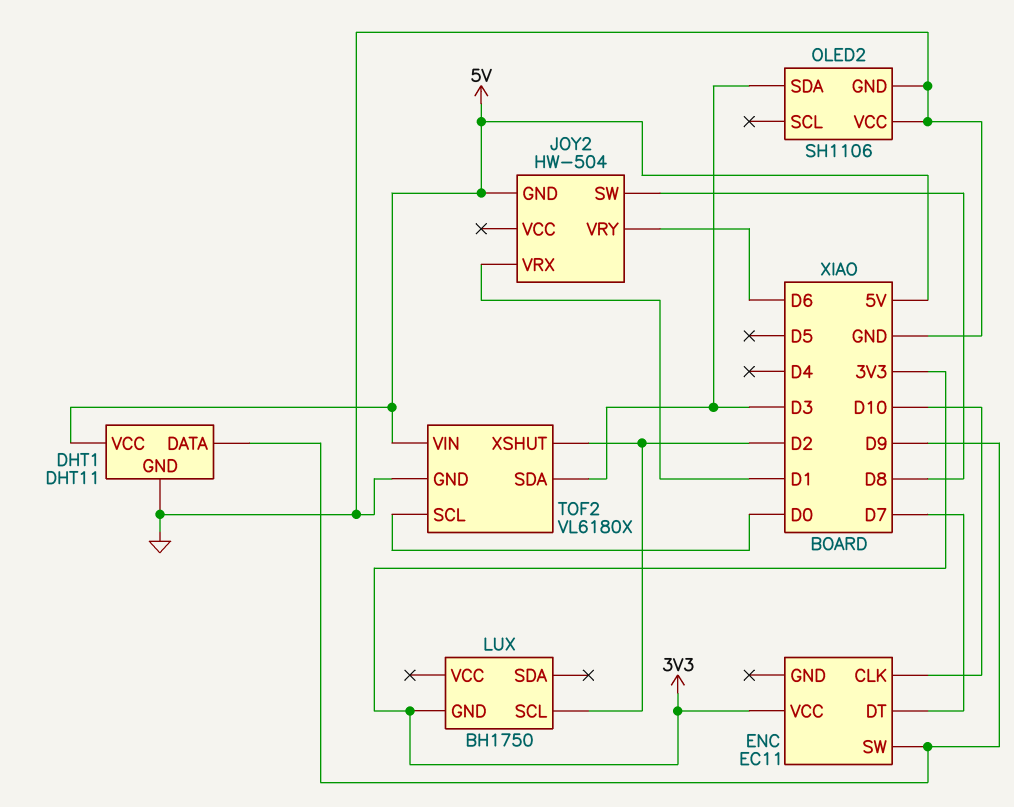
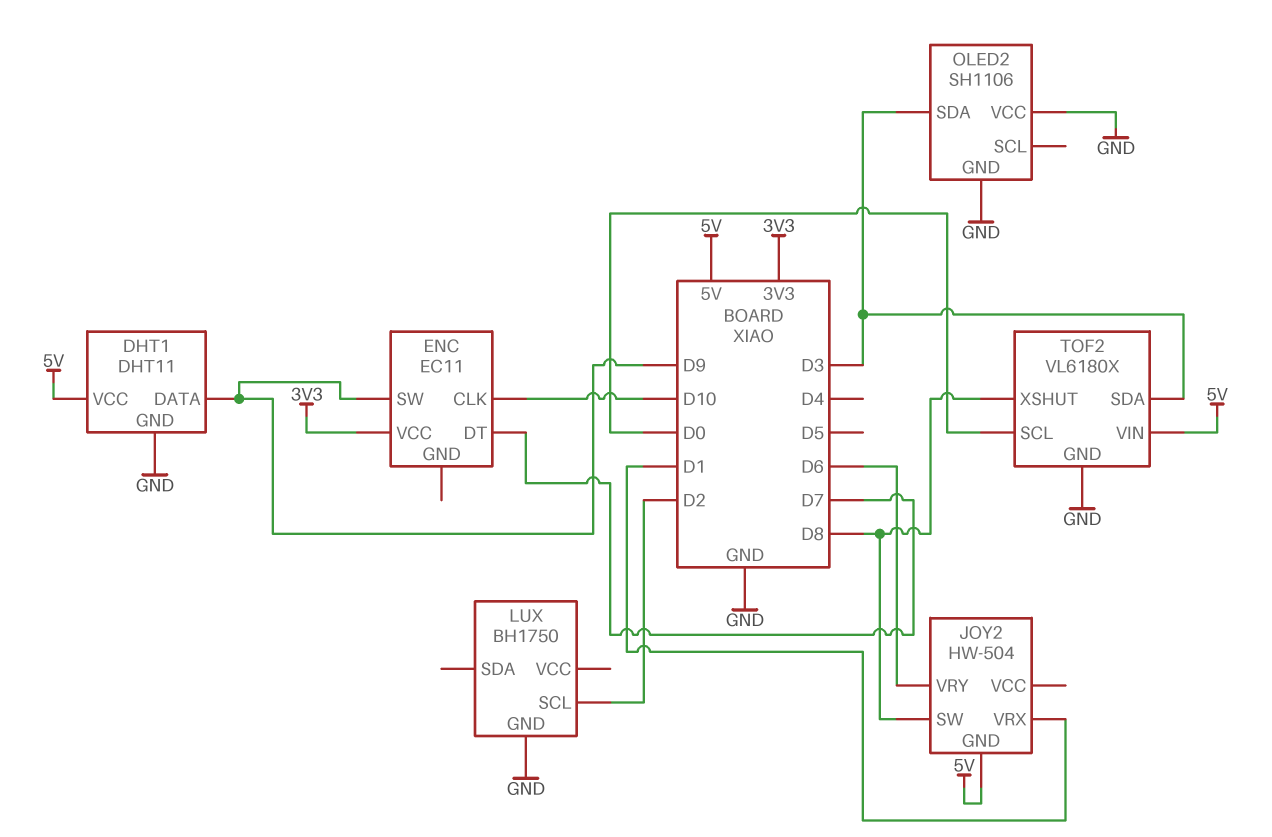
LUX pin GND: 3V3 -> GND
TOF2 pin XSHUT: D2 -> D8

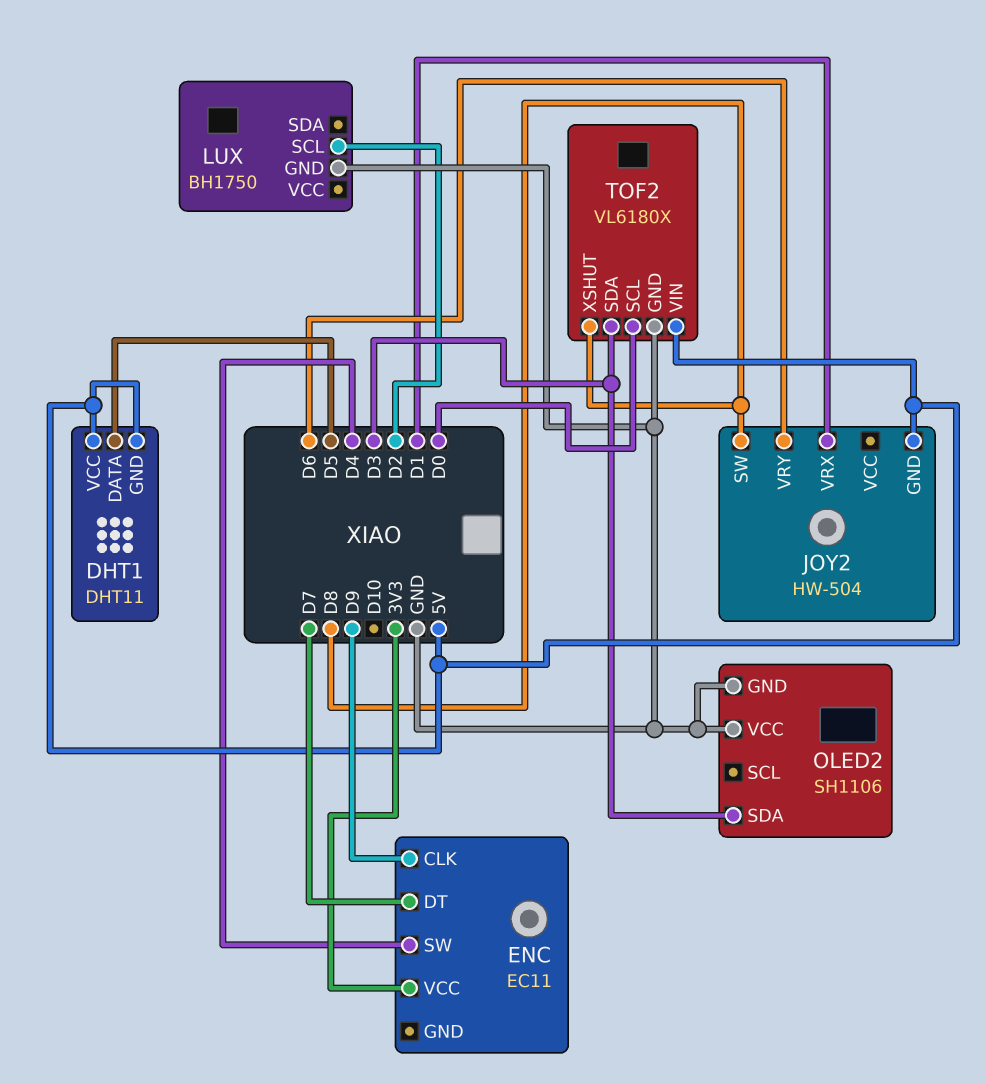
DHT1 pin DATA: D9 -> D5
DHT1 pin GND: GND -> 5V
ENC pin CLK: D10 -> D9
ENC pin SW: D9 -> D4

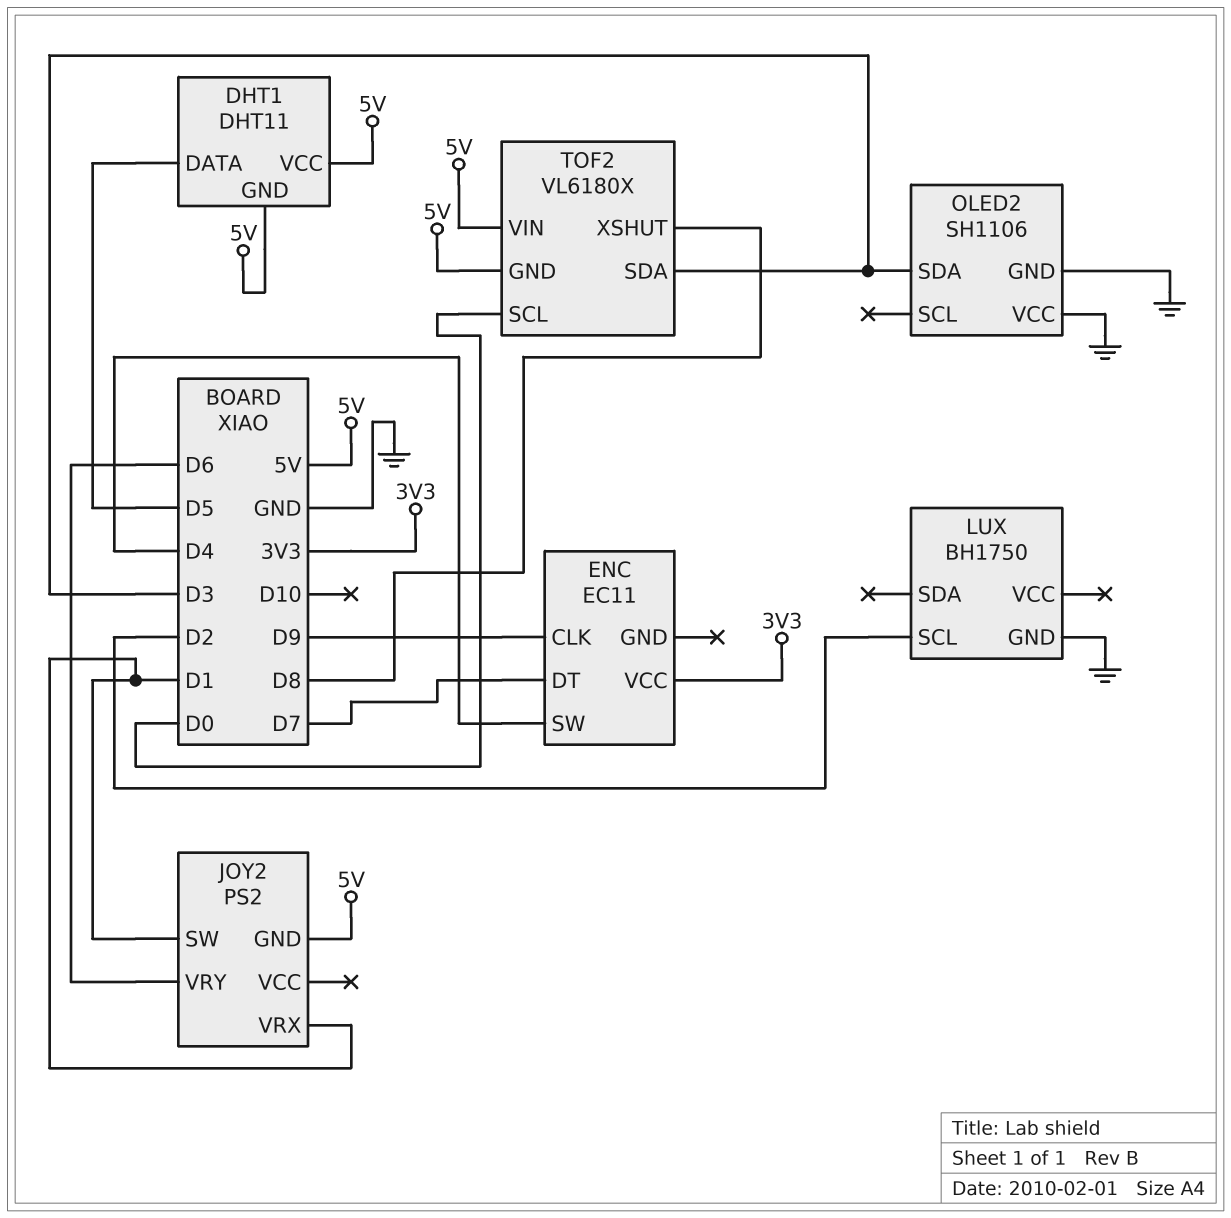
JOY2: HW-504 -> PS2
JOY2 pin SW: D8 -> D1
TOF2 pin GND: GND -> 5V

